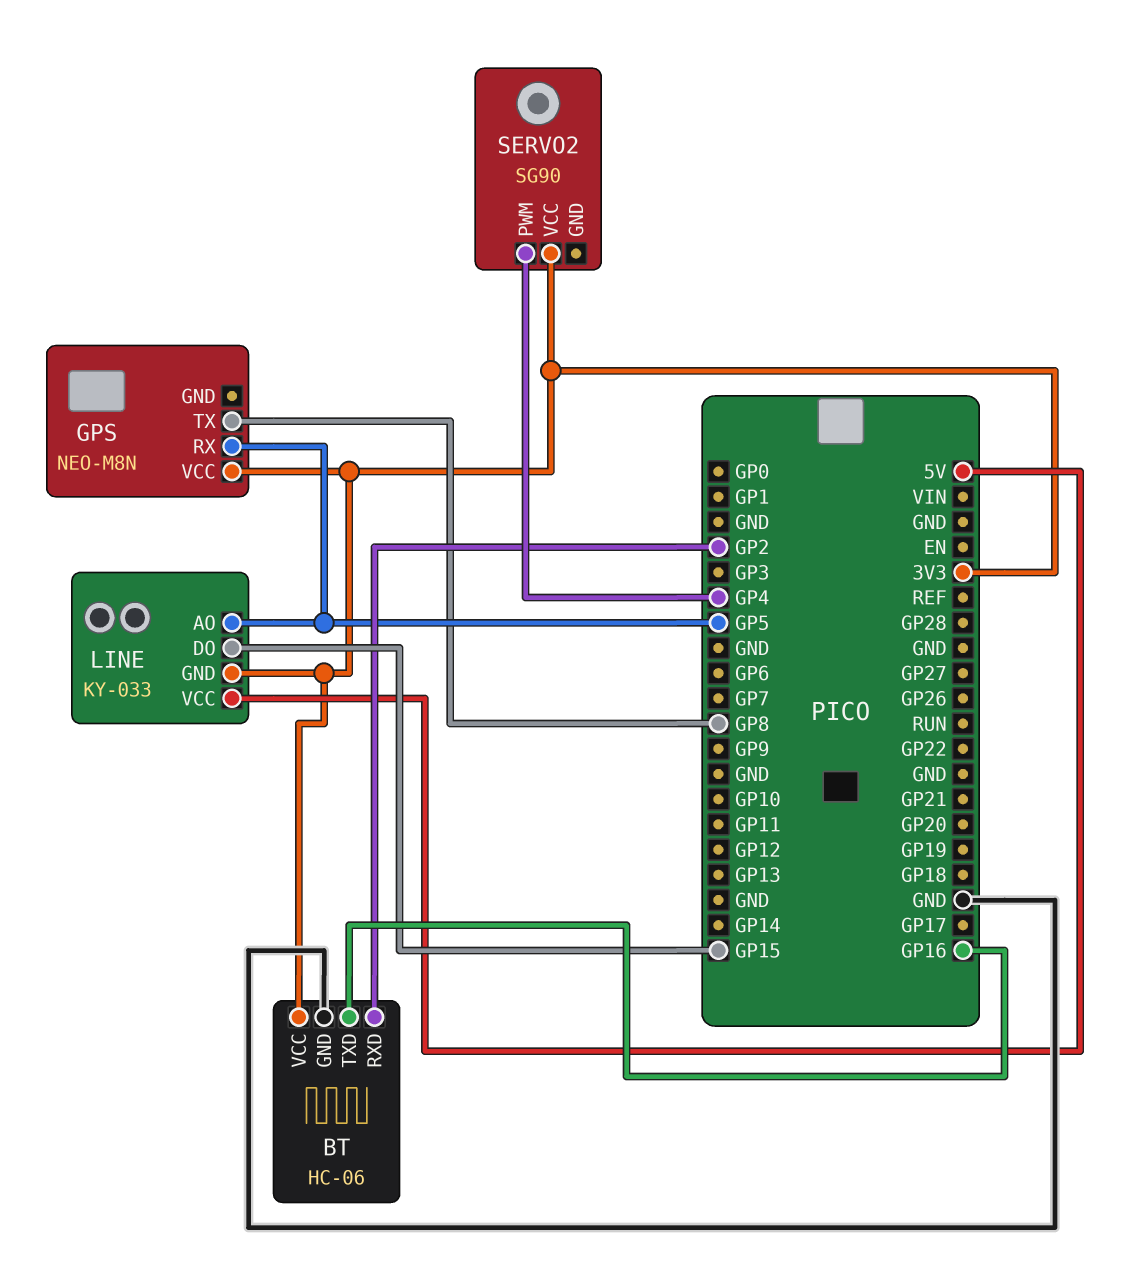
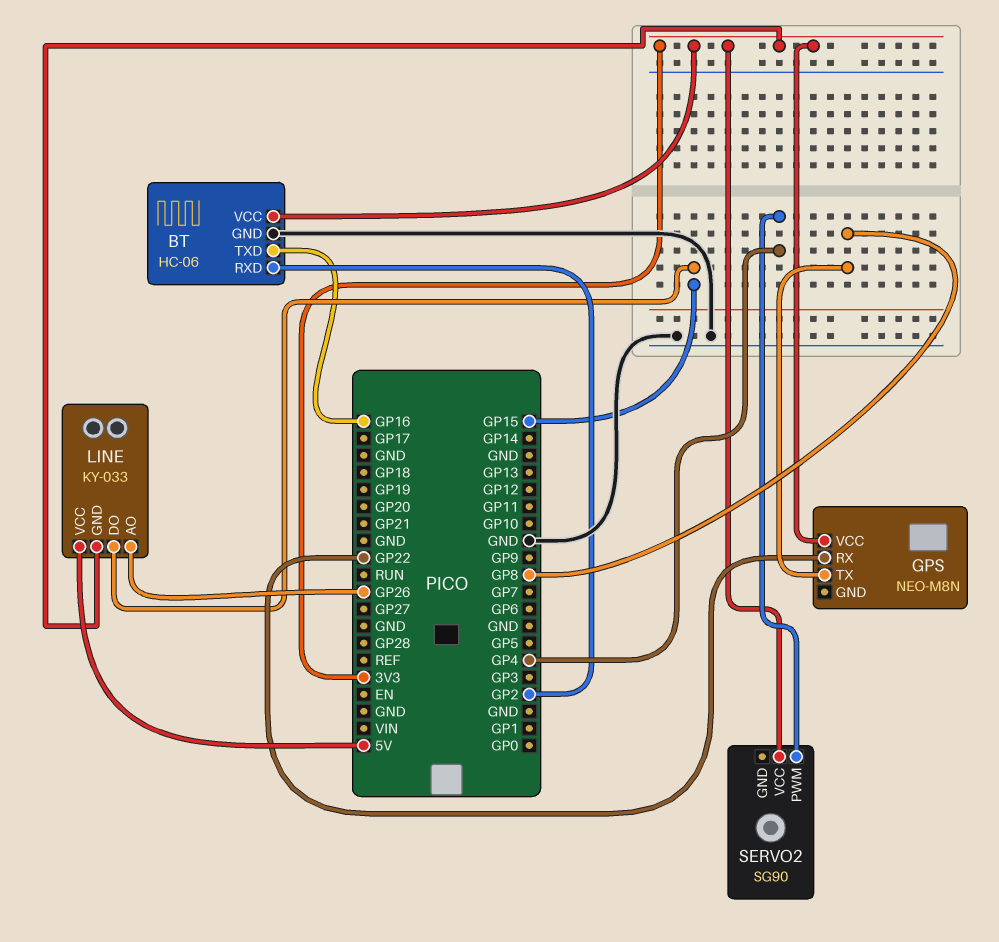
GPS pin RX: GP5 -> GP22
LINE pin AO: GP5 -> GP26

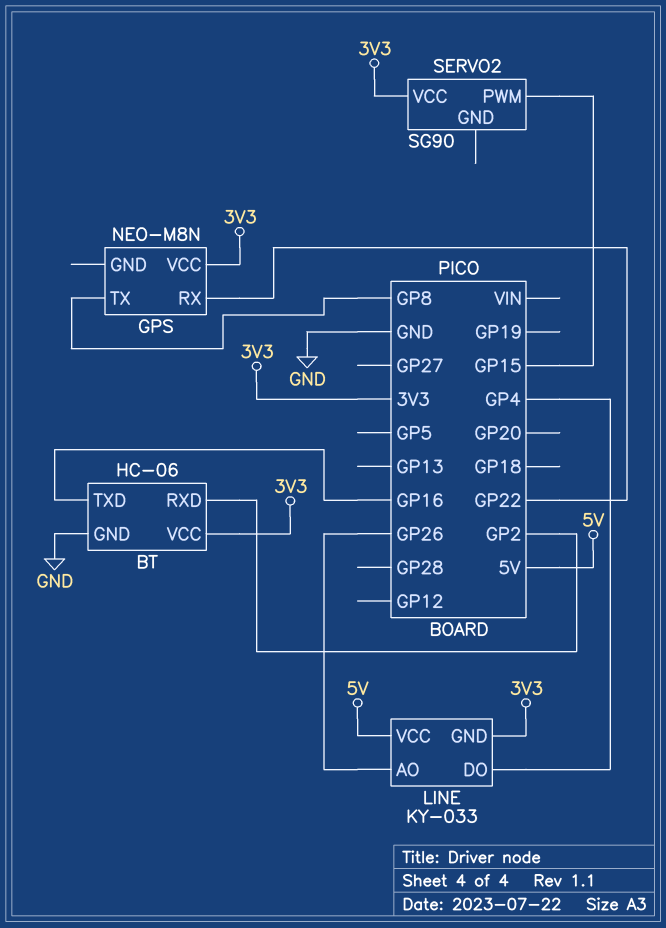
LINE pin DO: GP15 -> GP4
SERVO2 pin PWM: GP4 -> GP15

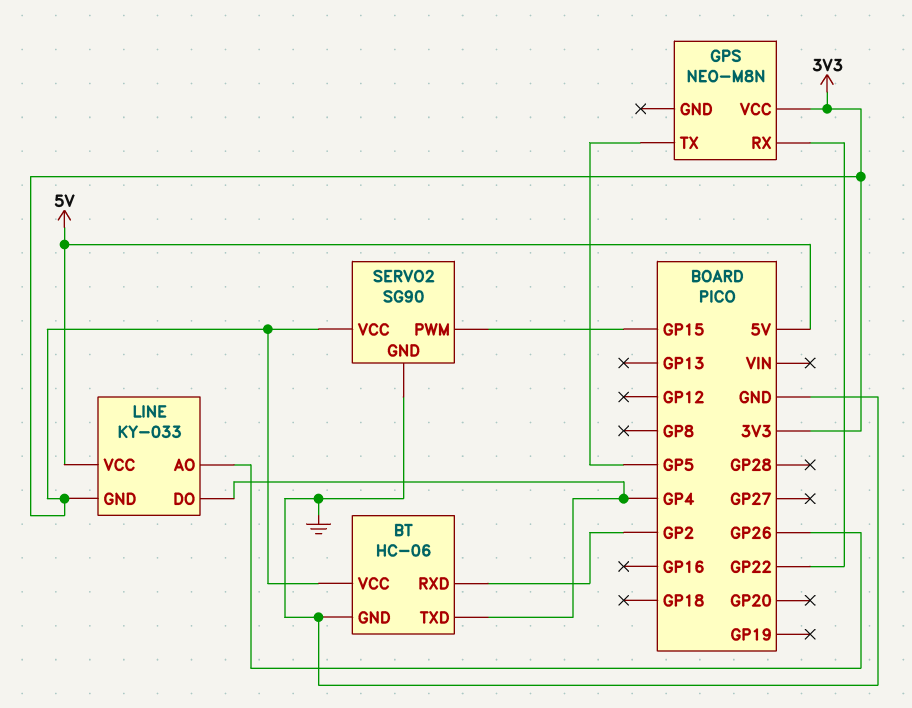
BT pin TXD: GP16 -> GP4
GPS pin TX: GP8 -> GP5
SERVO2 pin GND: none -> GND

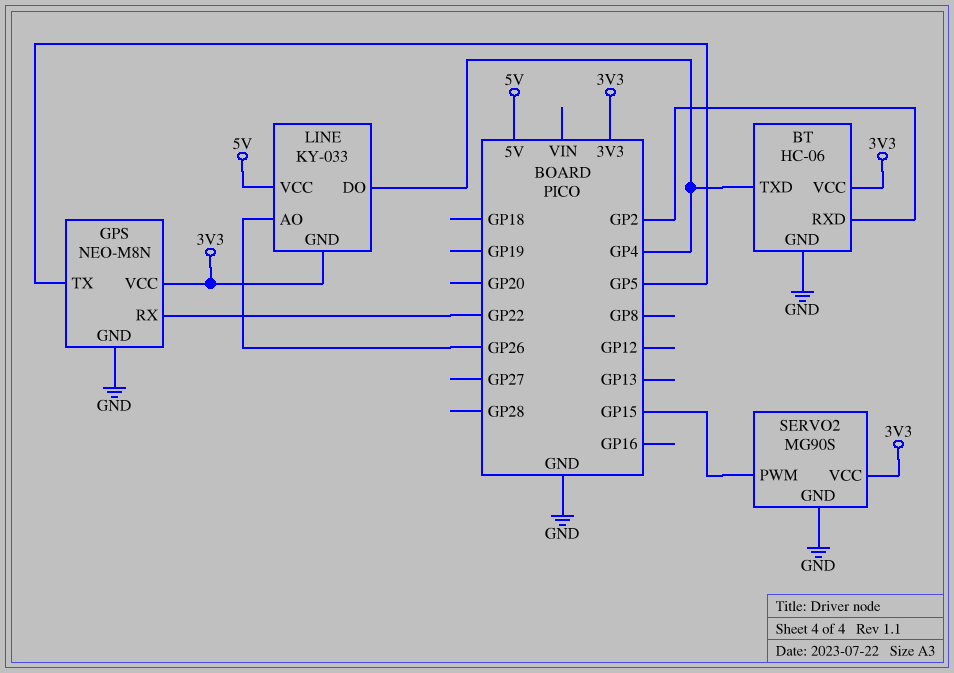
GPS pin GND: none -> GND
SERVO2: SG90 -> MG90S

